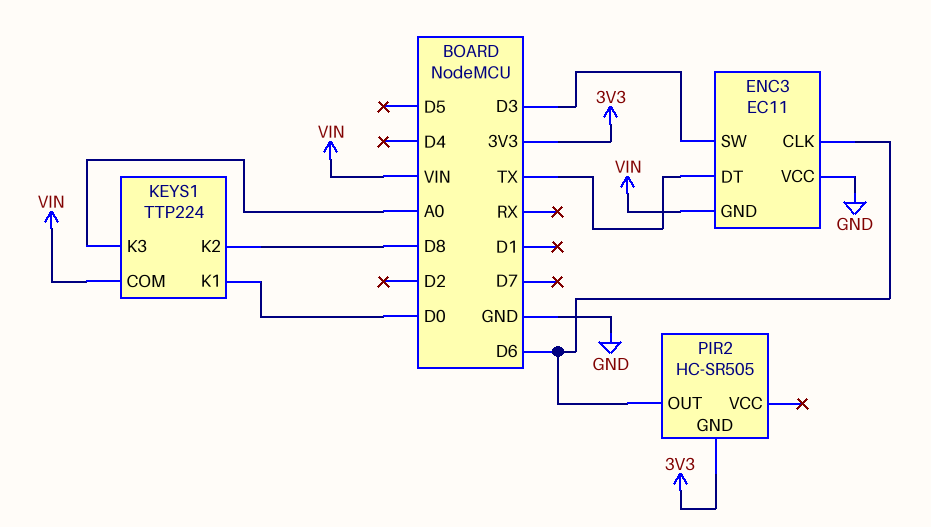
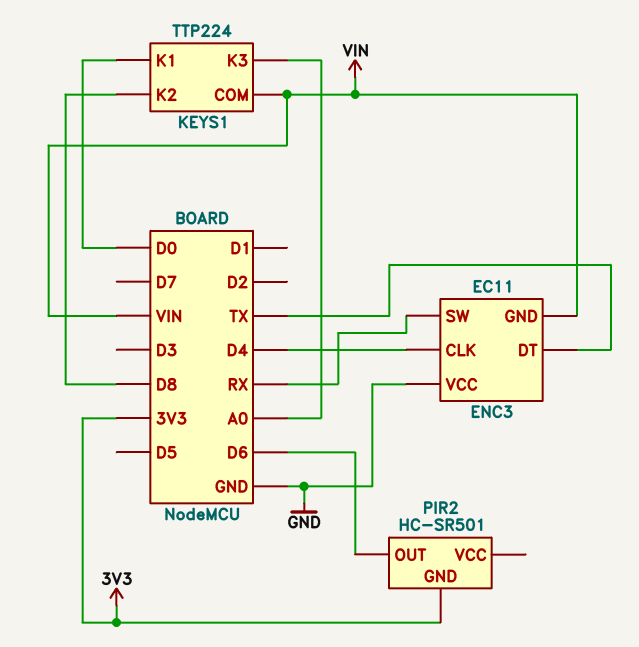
ENC3 pin CLK: D6 -> D4
ENC3 pin SW: D3 -> RX
PIR2: HC-SR505 -> HC-SR501

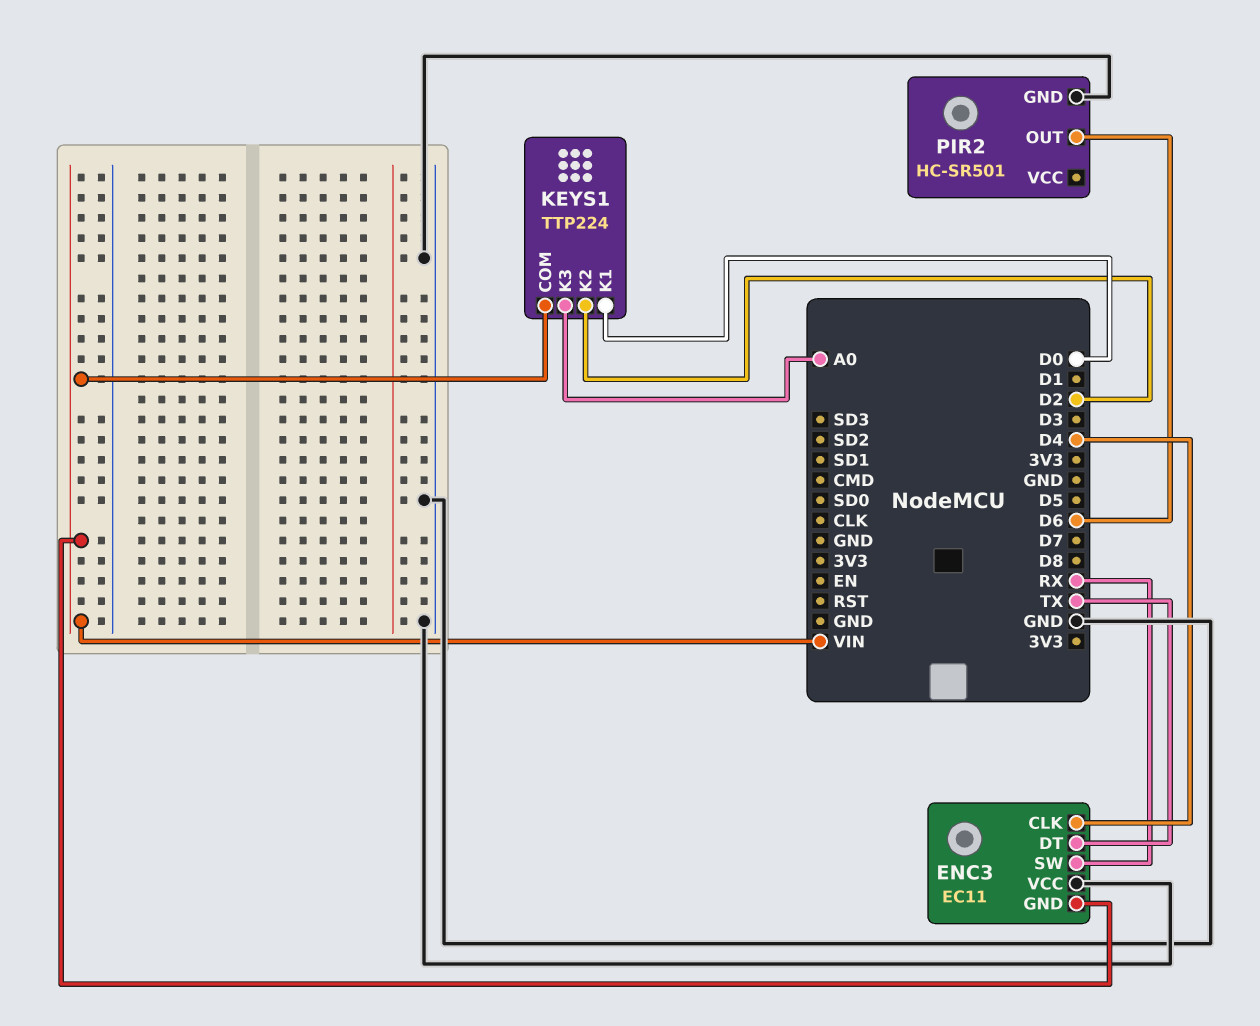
KEYS1 pin K2: D8 -> D2
PIR2 pin GND: 3V3 -> GND

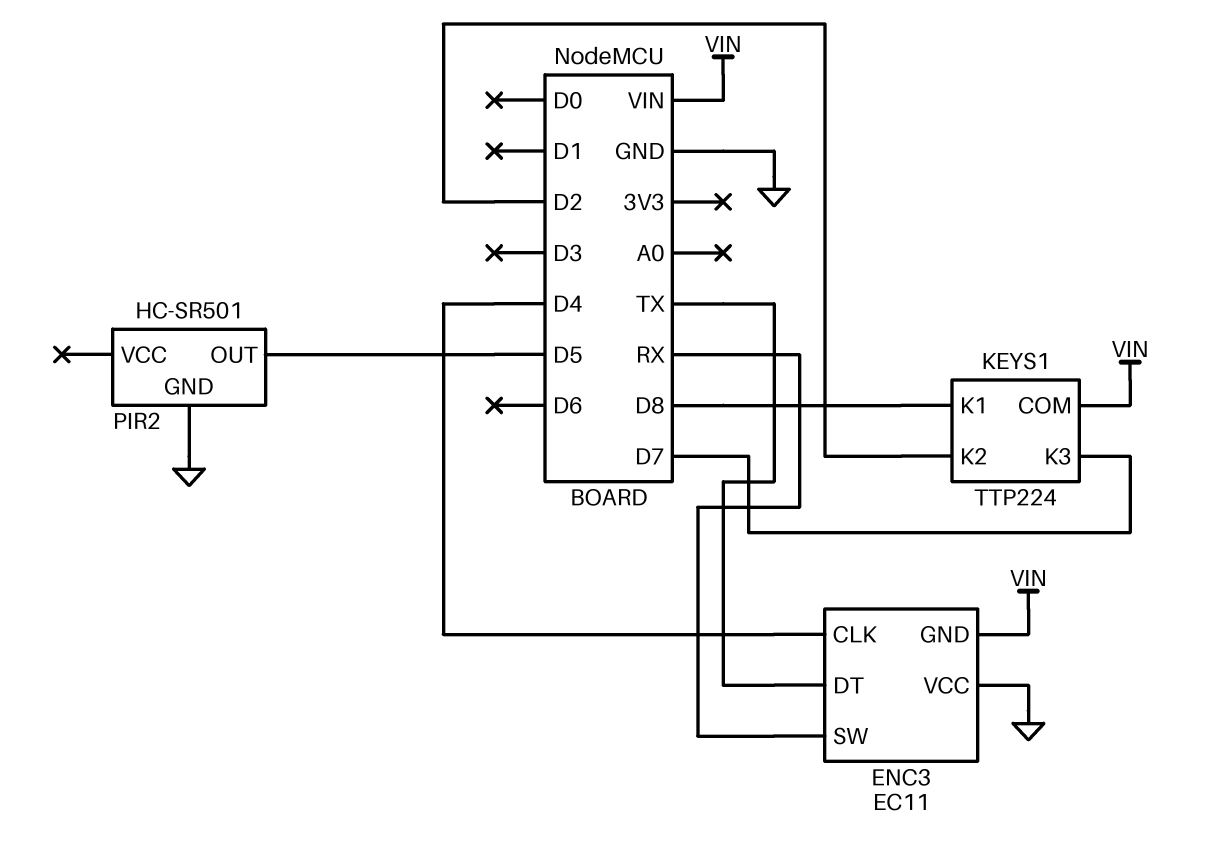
KEYS1 pin K1: D0 -> D8
KEYS1 pin K3: A0 -> D7
PIR2 pin OUT: D6 -> D5

